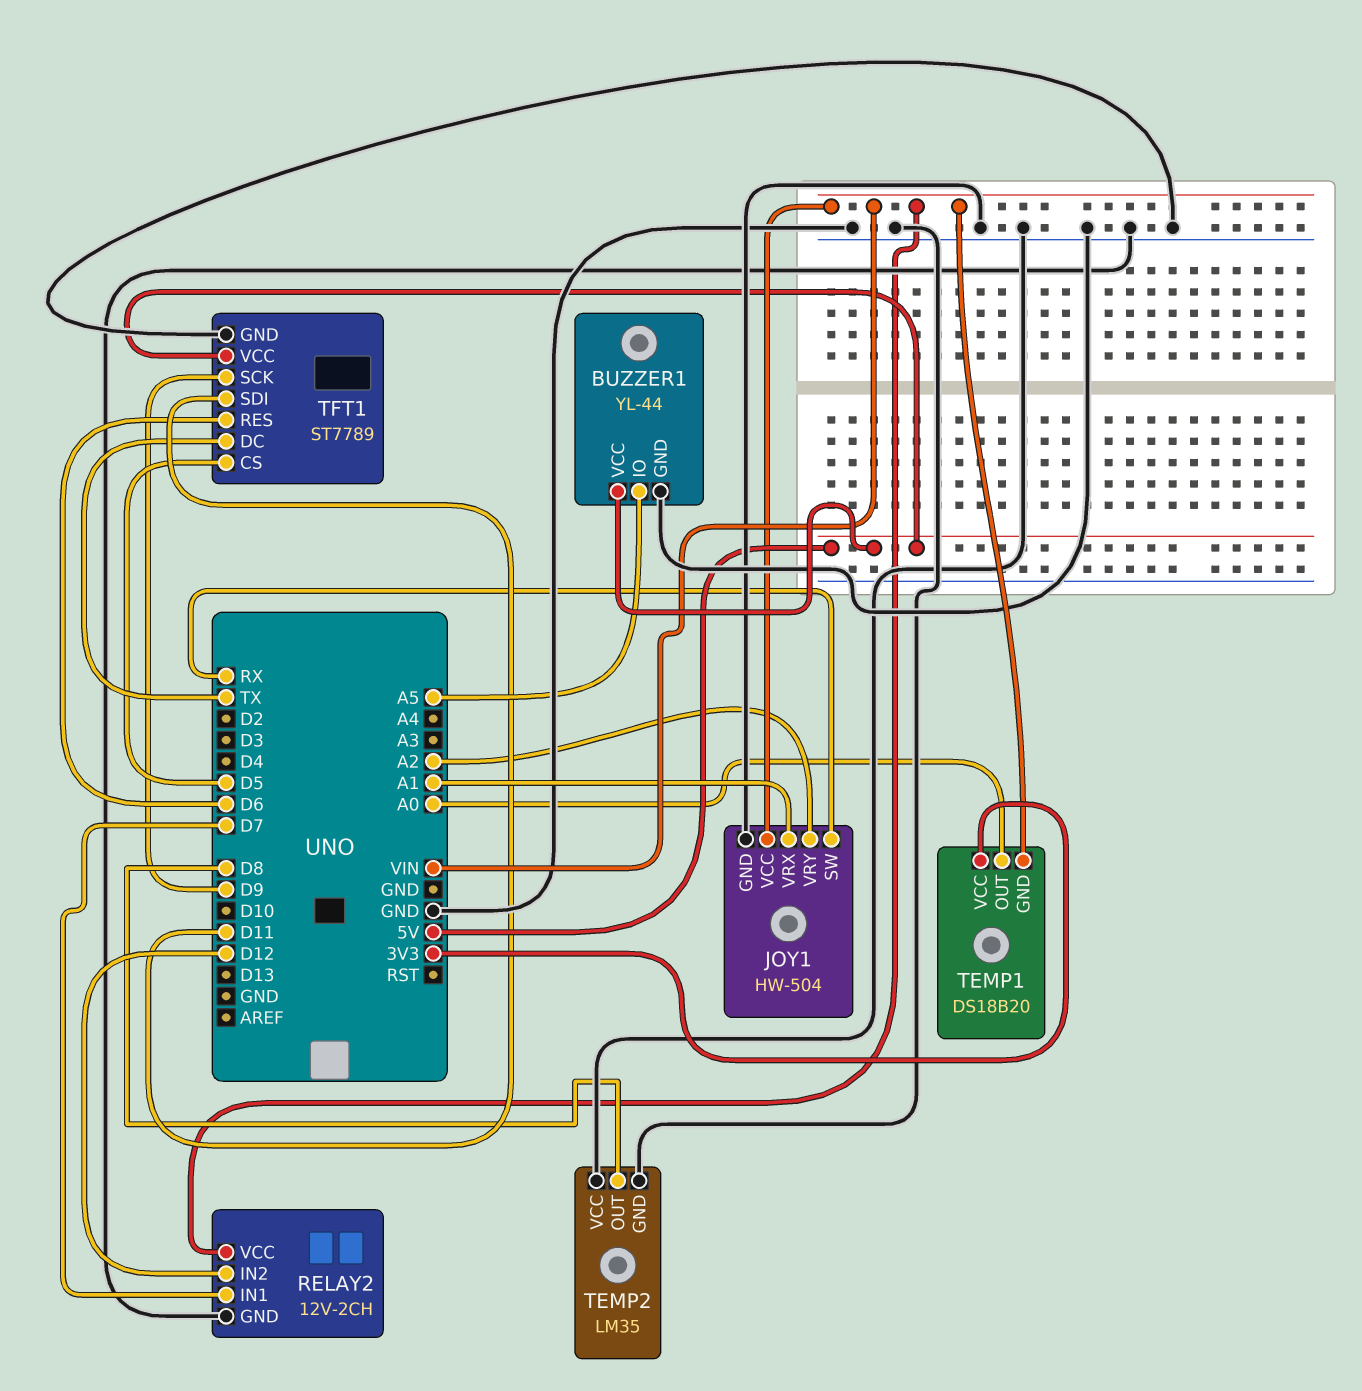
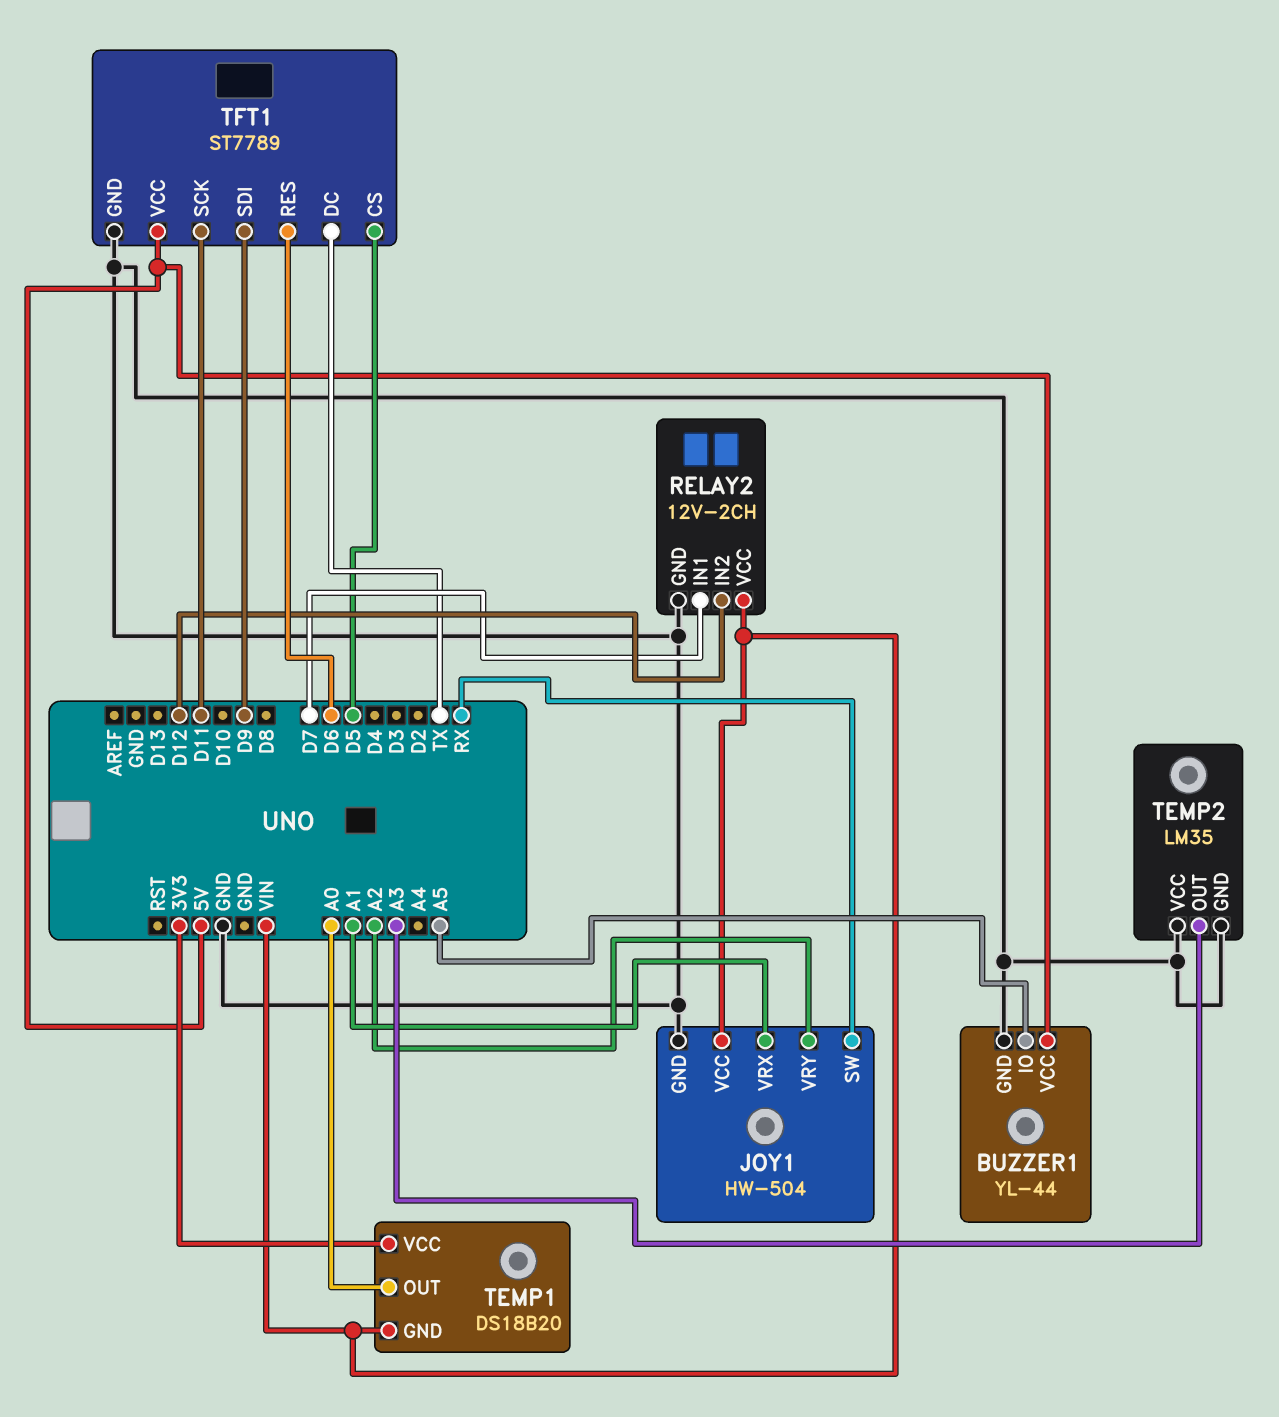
TEMP2 pin OUT: D8 -> A3
TFT1 pin SCK: D9 -> D11
TFT1 pin SDI: D11 -> D9

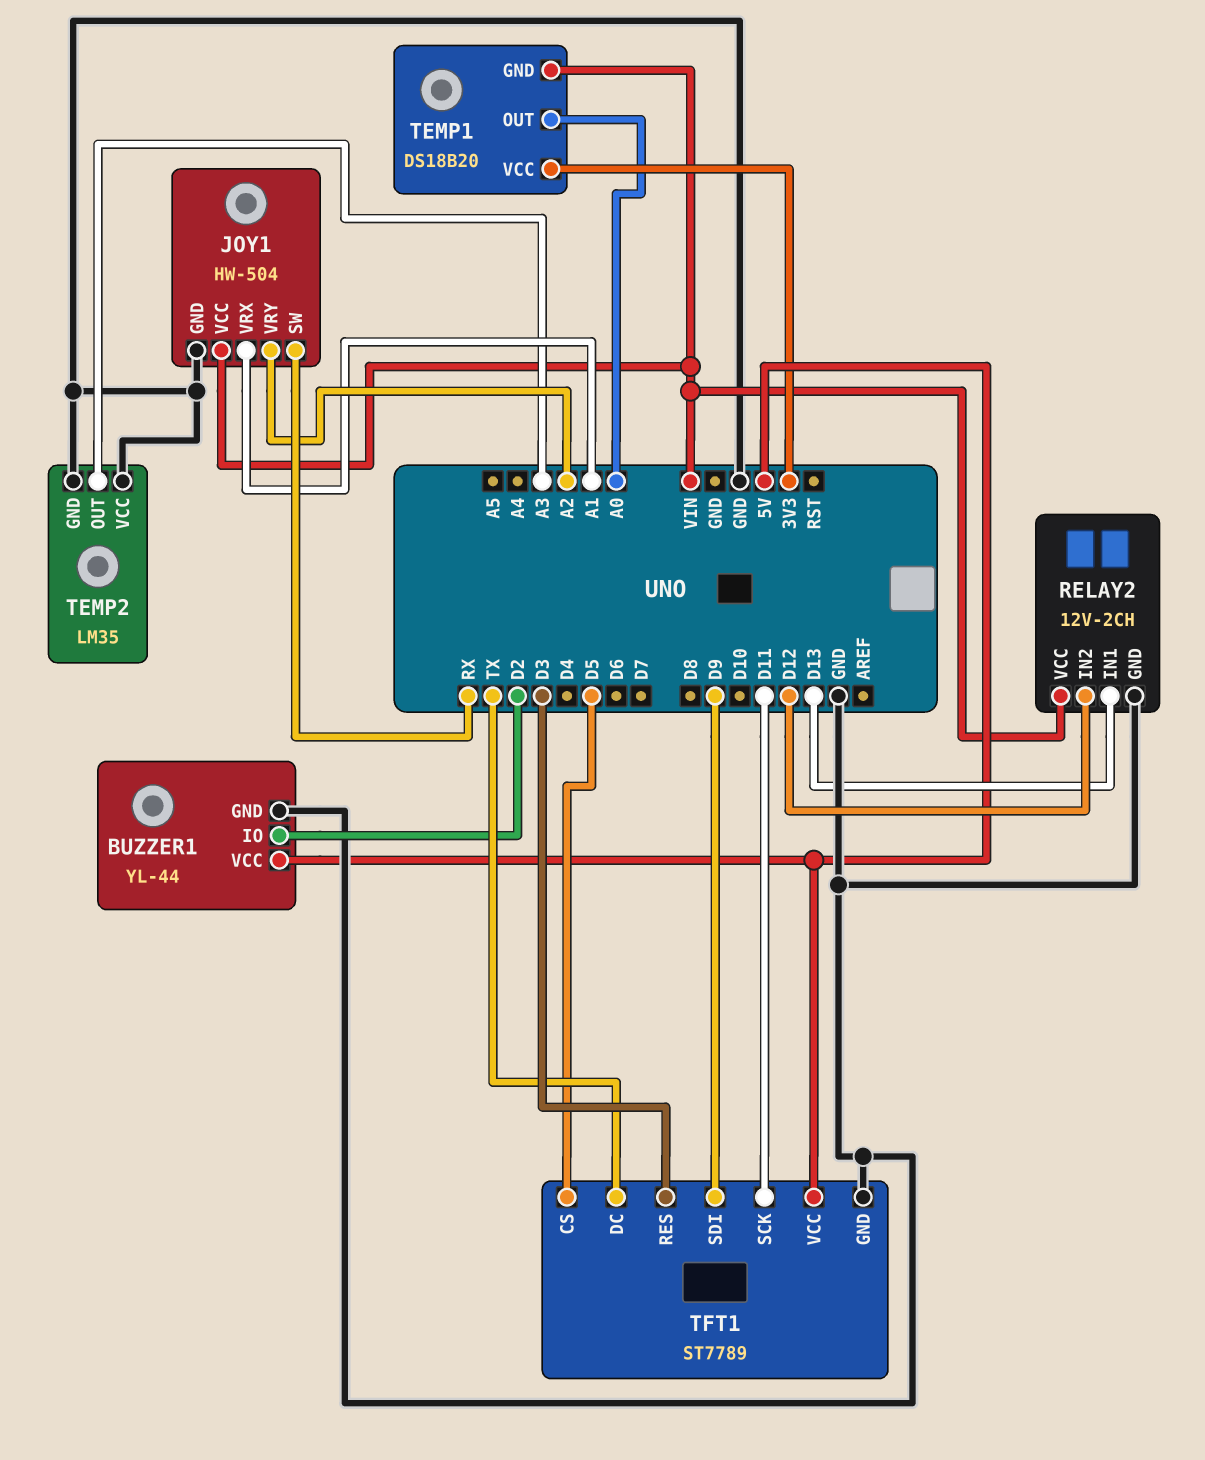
BUZZER1 pin IO: A5 -> D2
RELAY2 pin IN1: D7 -> D13
TFT1 pin RES: D6 -> D3

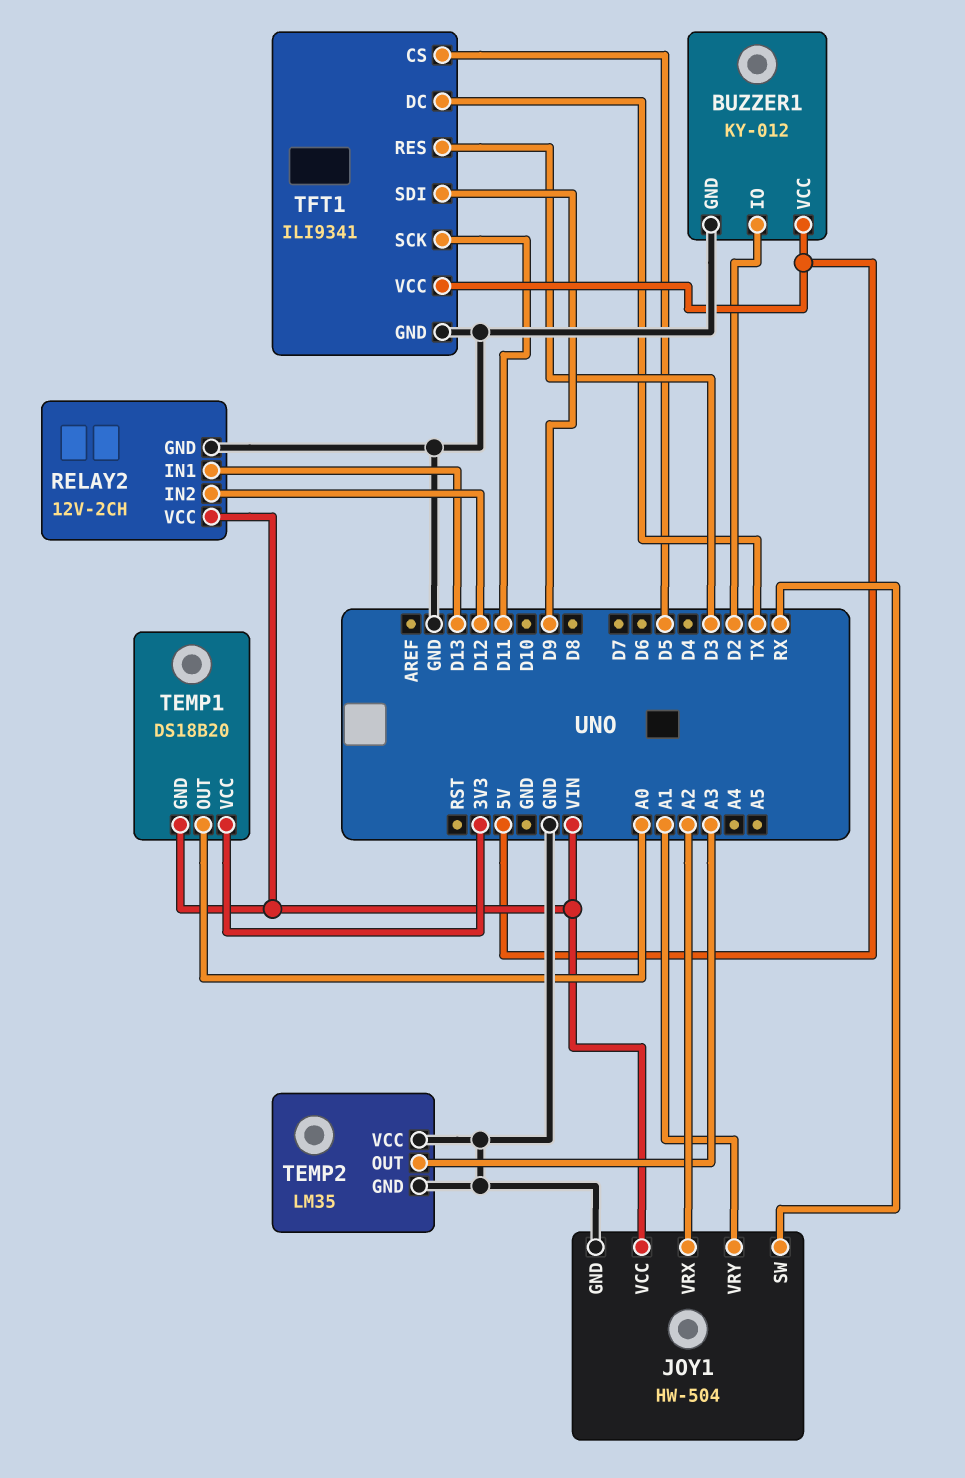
BUZZER1: YL-44 -> KY-012
JOY1 pin VRX: A1 -> A2
JOY1 pin VRY: A2 -> A1
TFT1: ST7789 -> ILI9341

